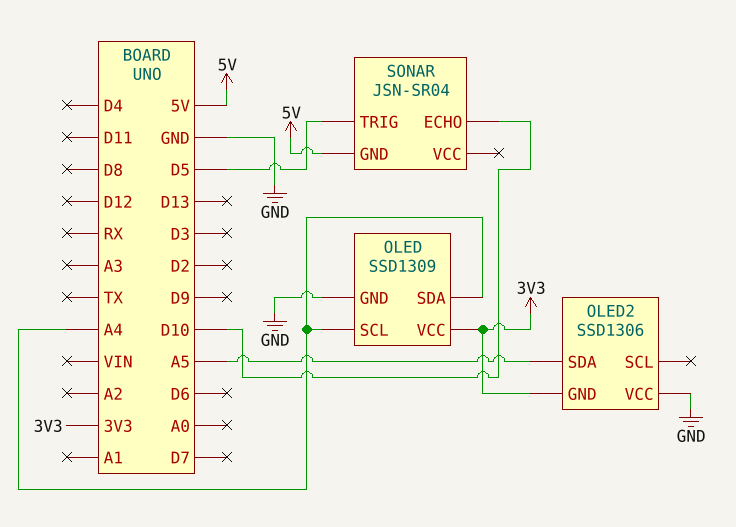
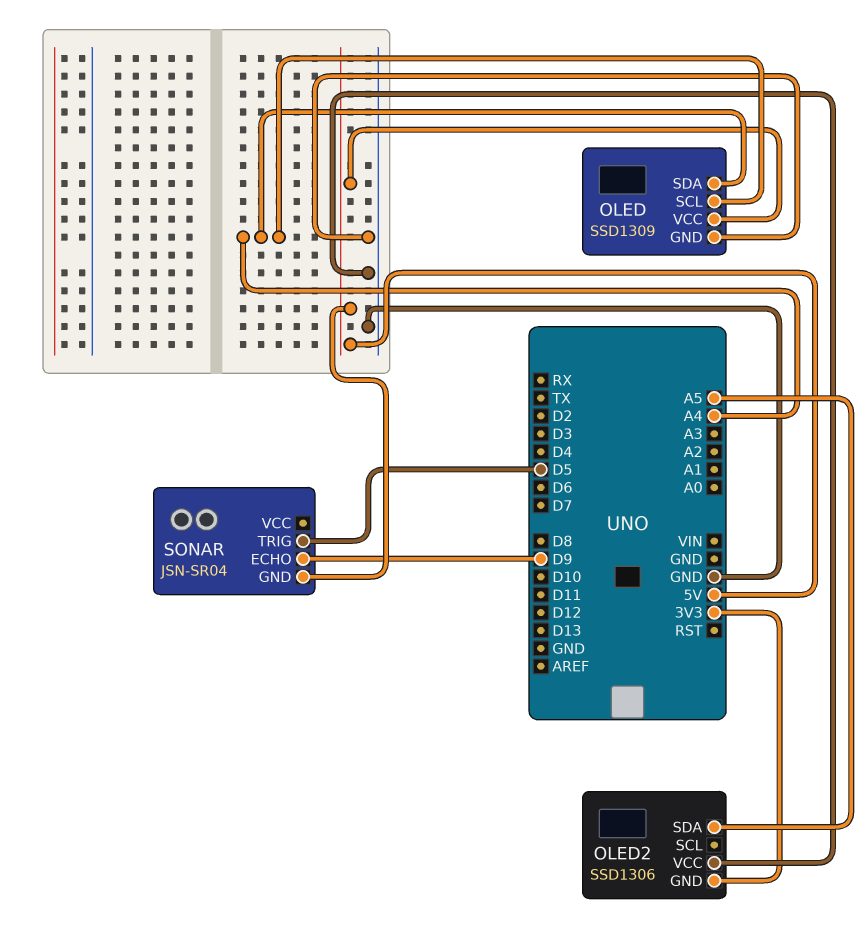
OLED pin VCC: 3V3 -> 5V
SONAR pin ECHO: D10 -> D9

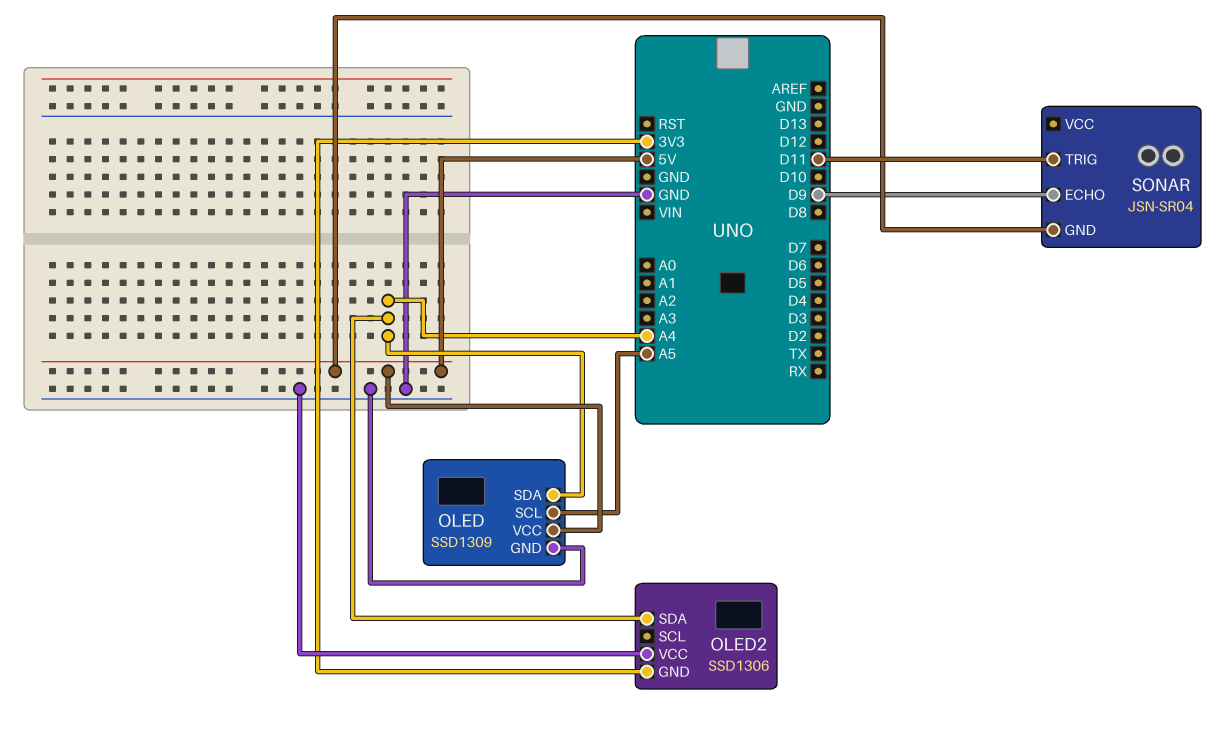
OLED pin SCL: A4 -> A5
OLED2 pin SDA: A5 -> A4
SONAR pin TRIG: D5 -> D11

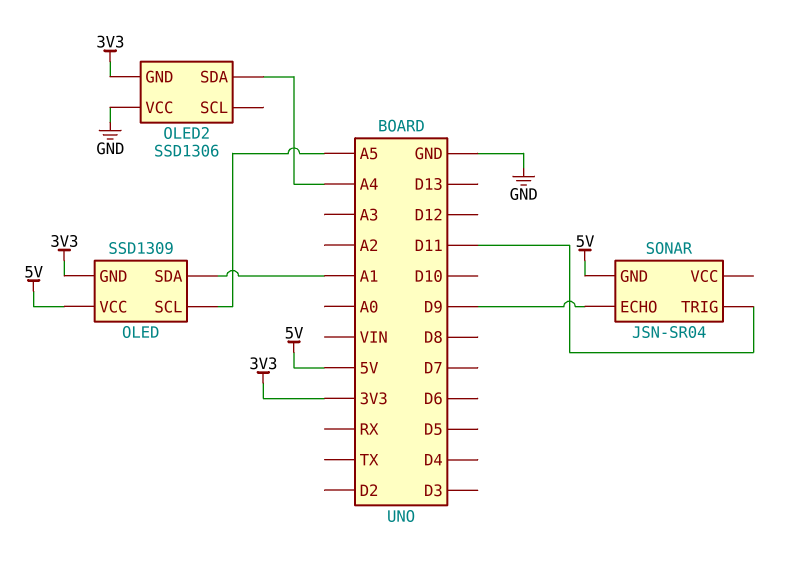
OLED pin GND: GND -> 3V3
OLED pin SDA: A4 -> A1

